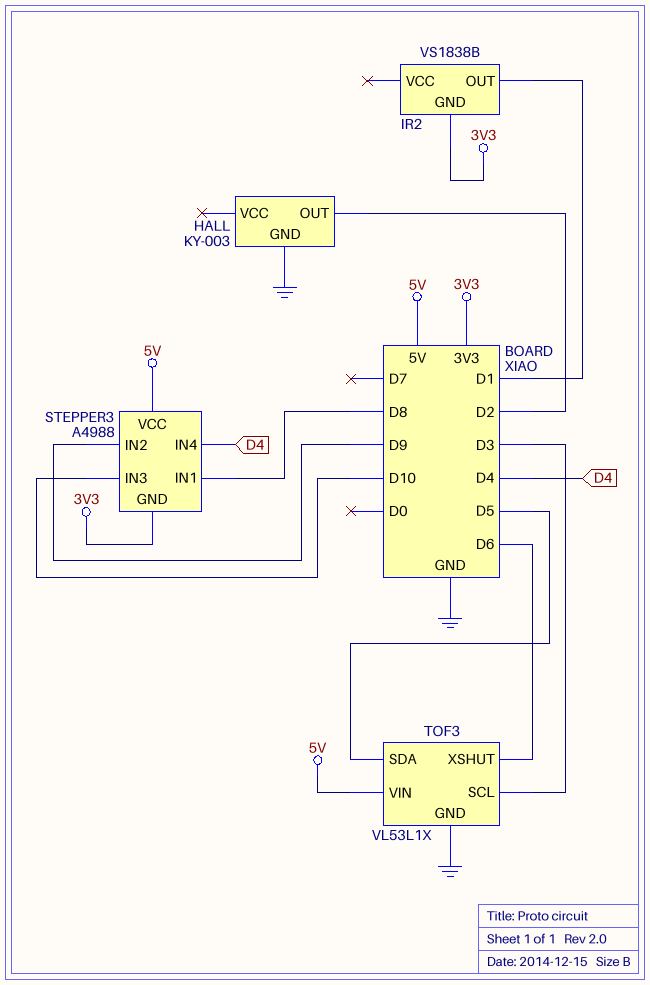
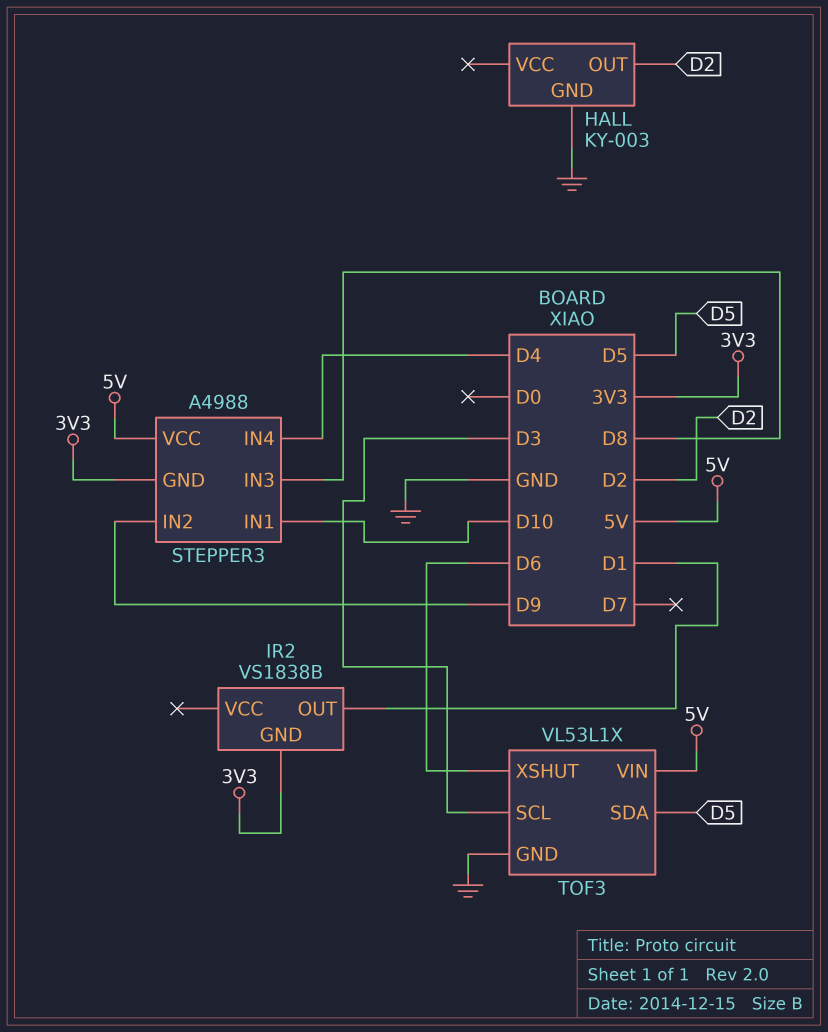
STEPPER3 pin IN1: D8 -> D10
STEPPER3 pin IN3: D10 -> D8

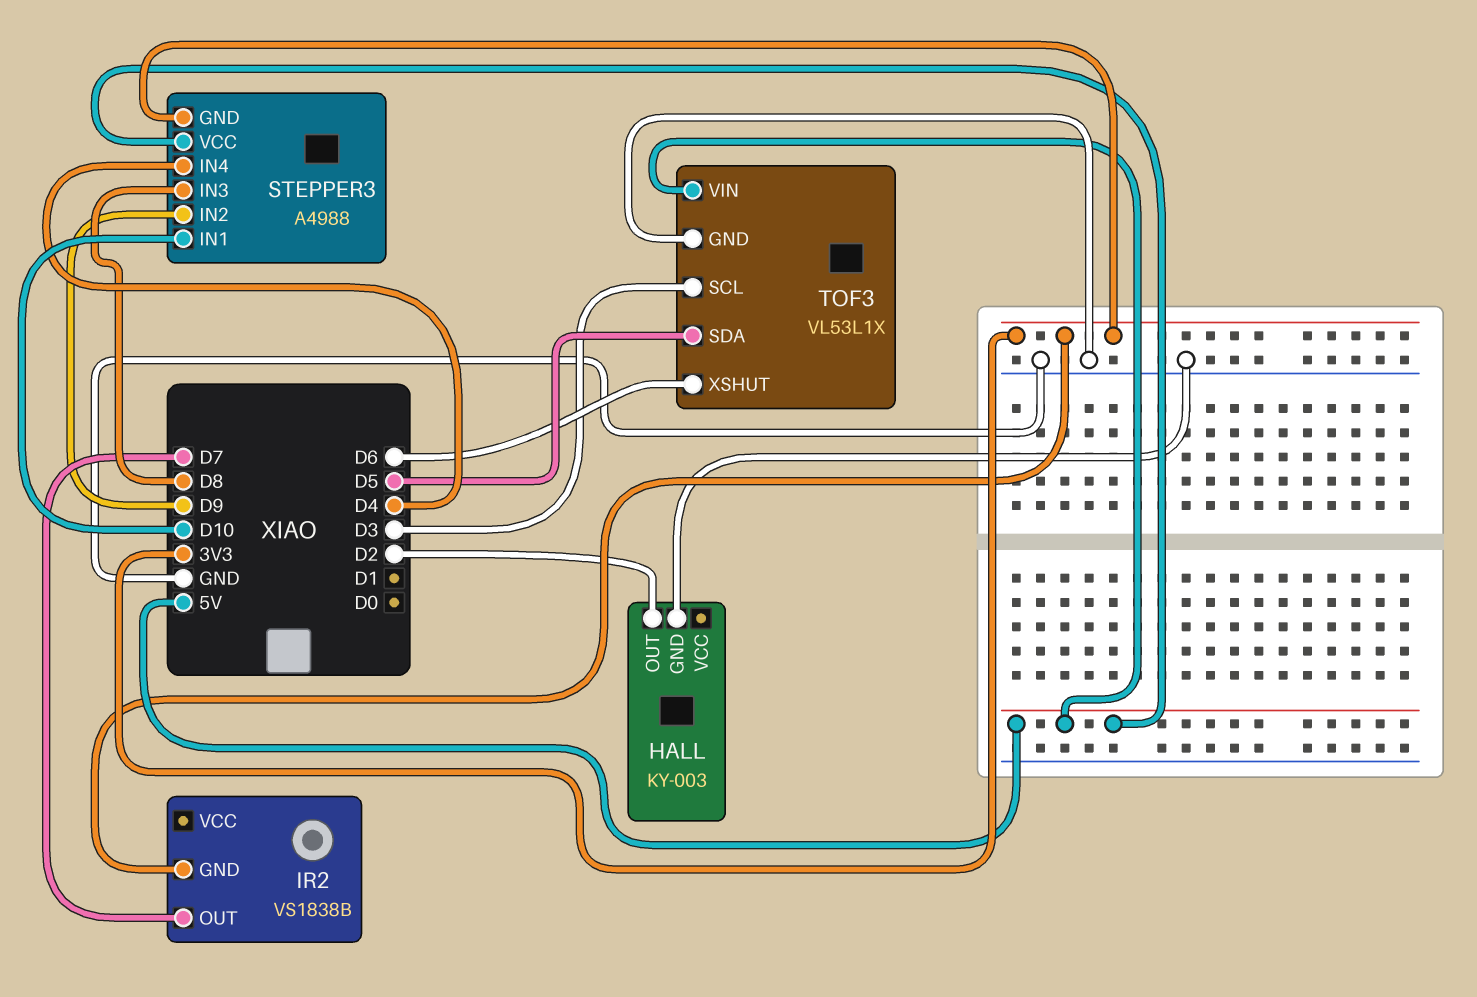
IR2 pin OUT: D1 -> D7

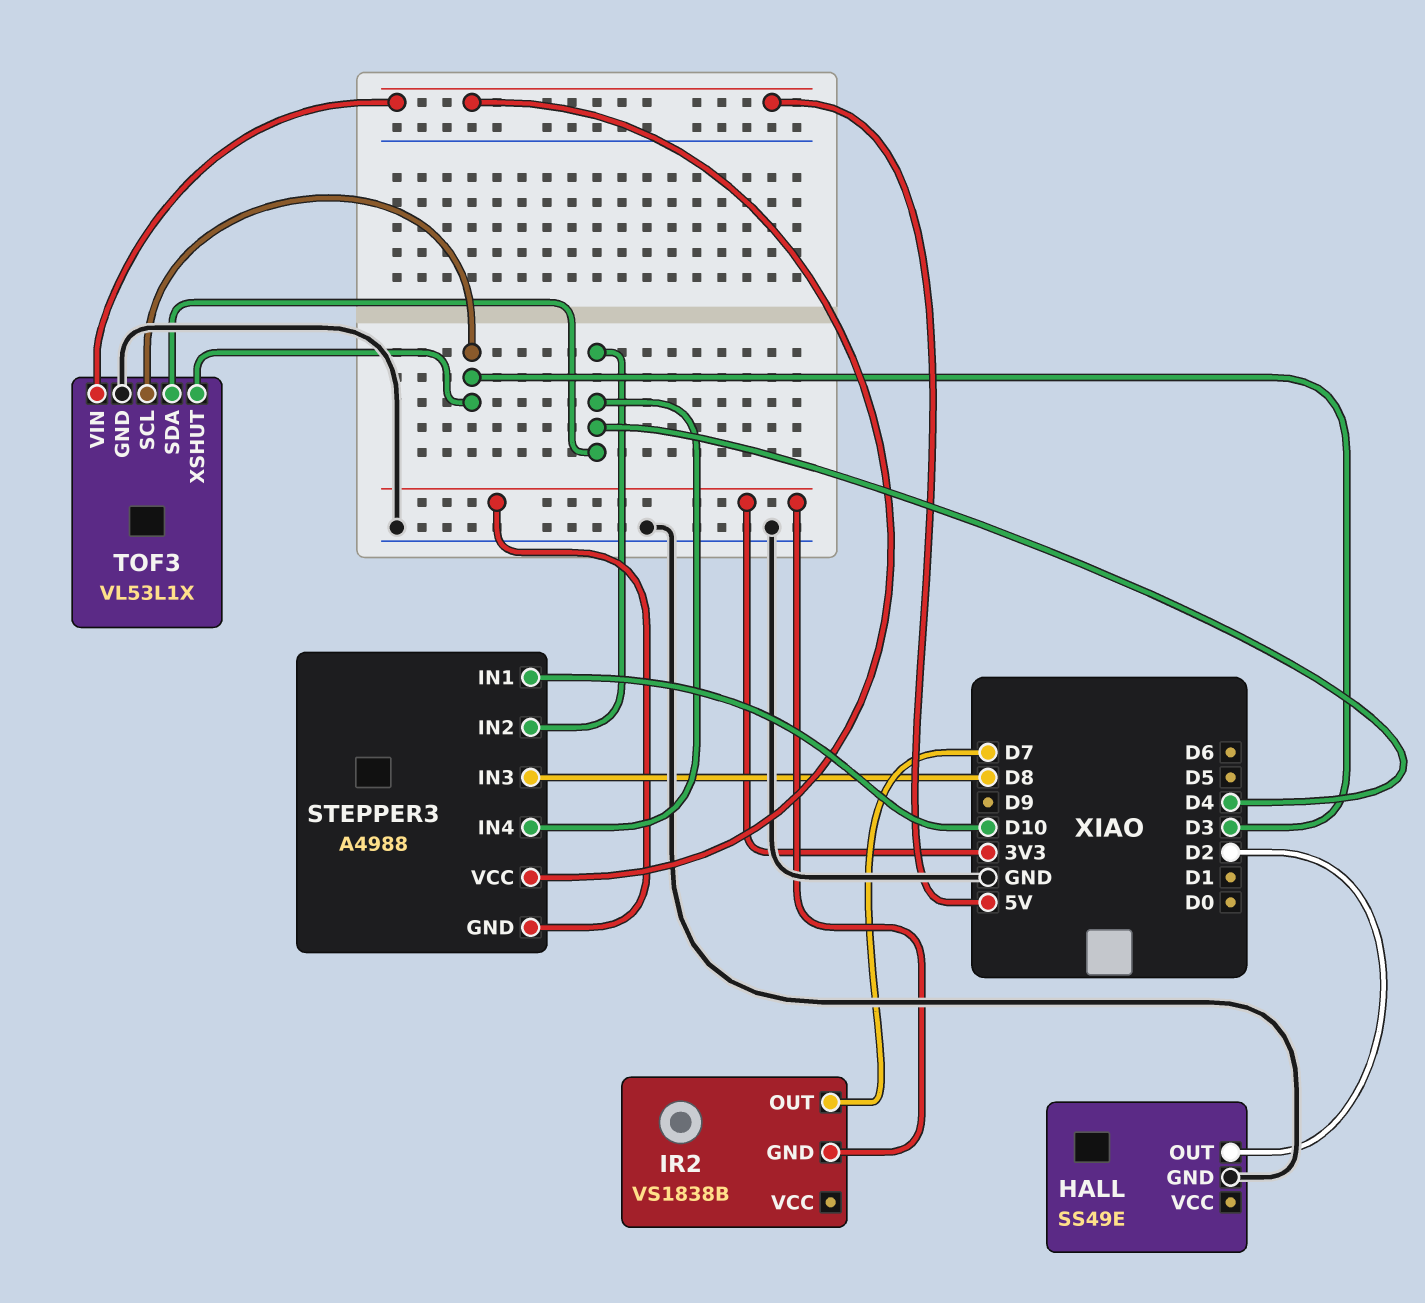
HALL: KY-003 -> SS49E
STEPPER3 pin IN2: D9 -> D4
TOF3 pin SDA: D5 -> D4
TOF3 pin XSHUT: D6 -> D3

